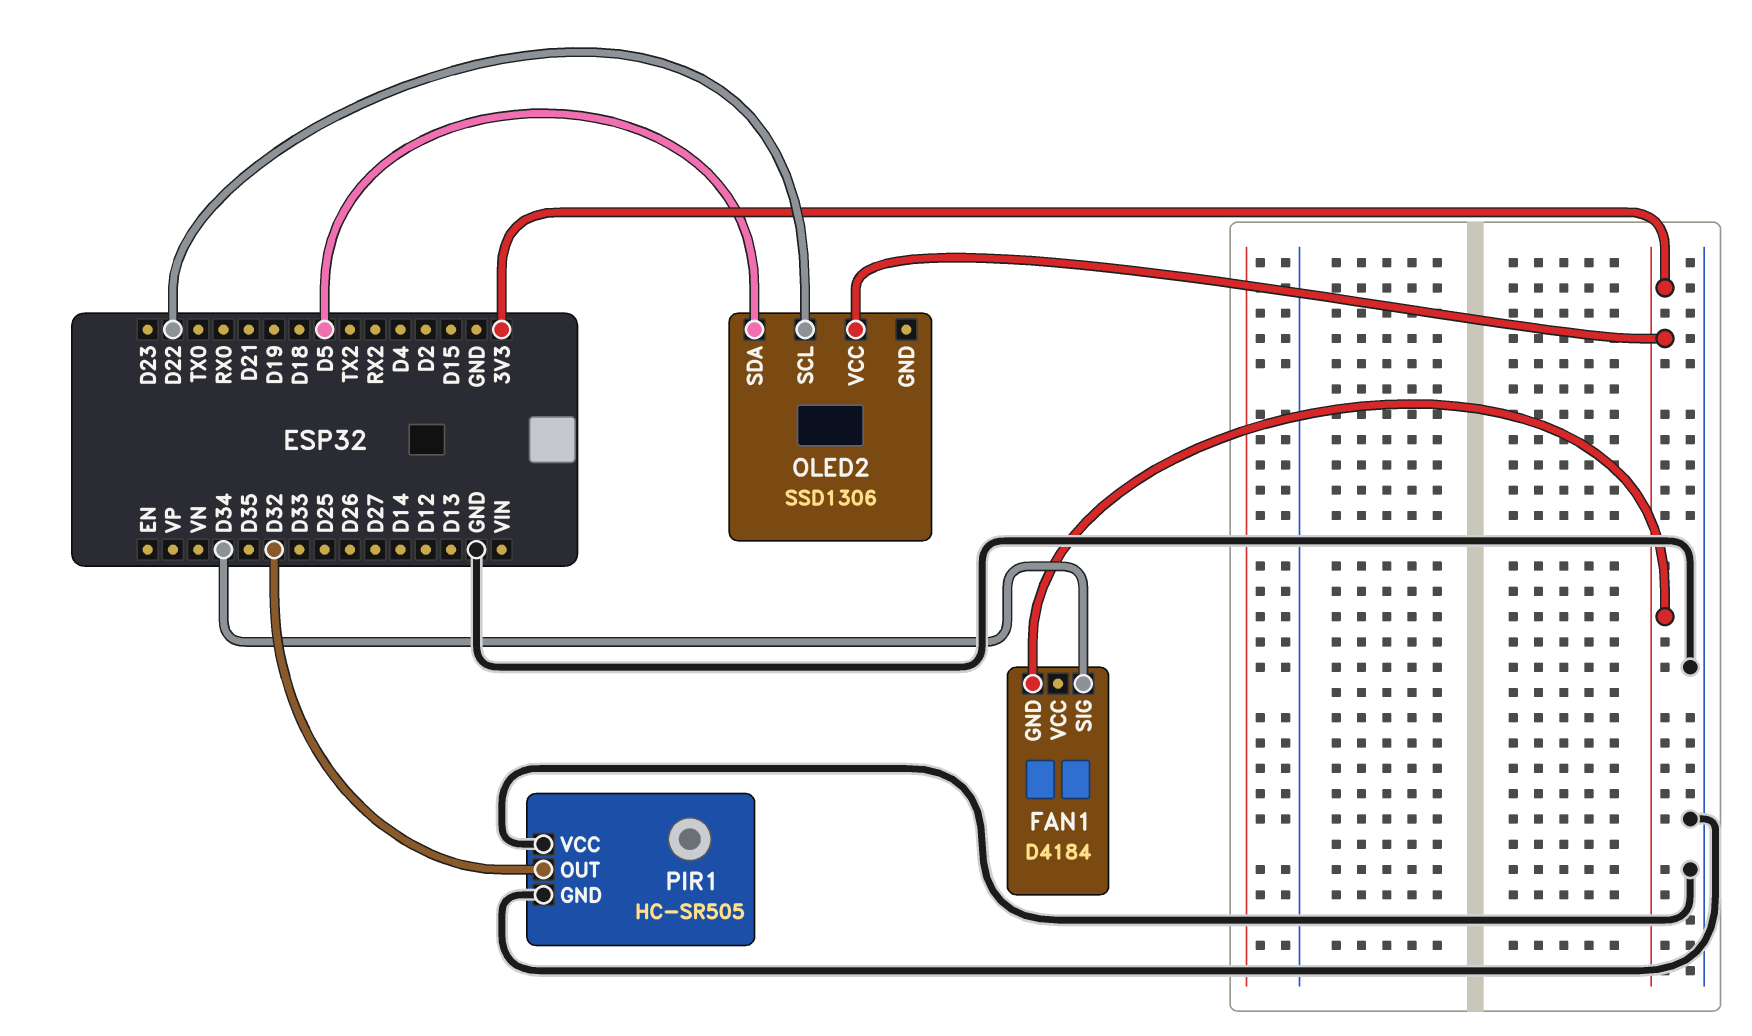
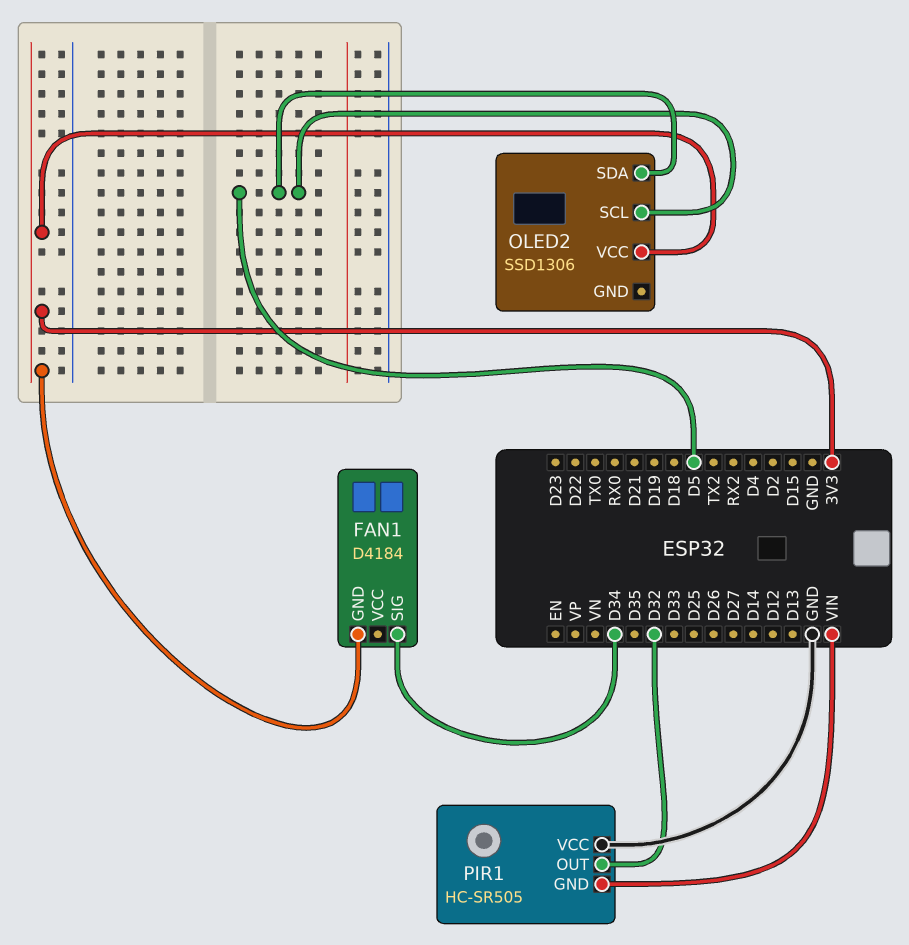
OLED2 pin SCL: D22 -> D5
PIR1 pin GND: GND -> VIN

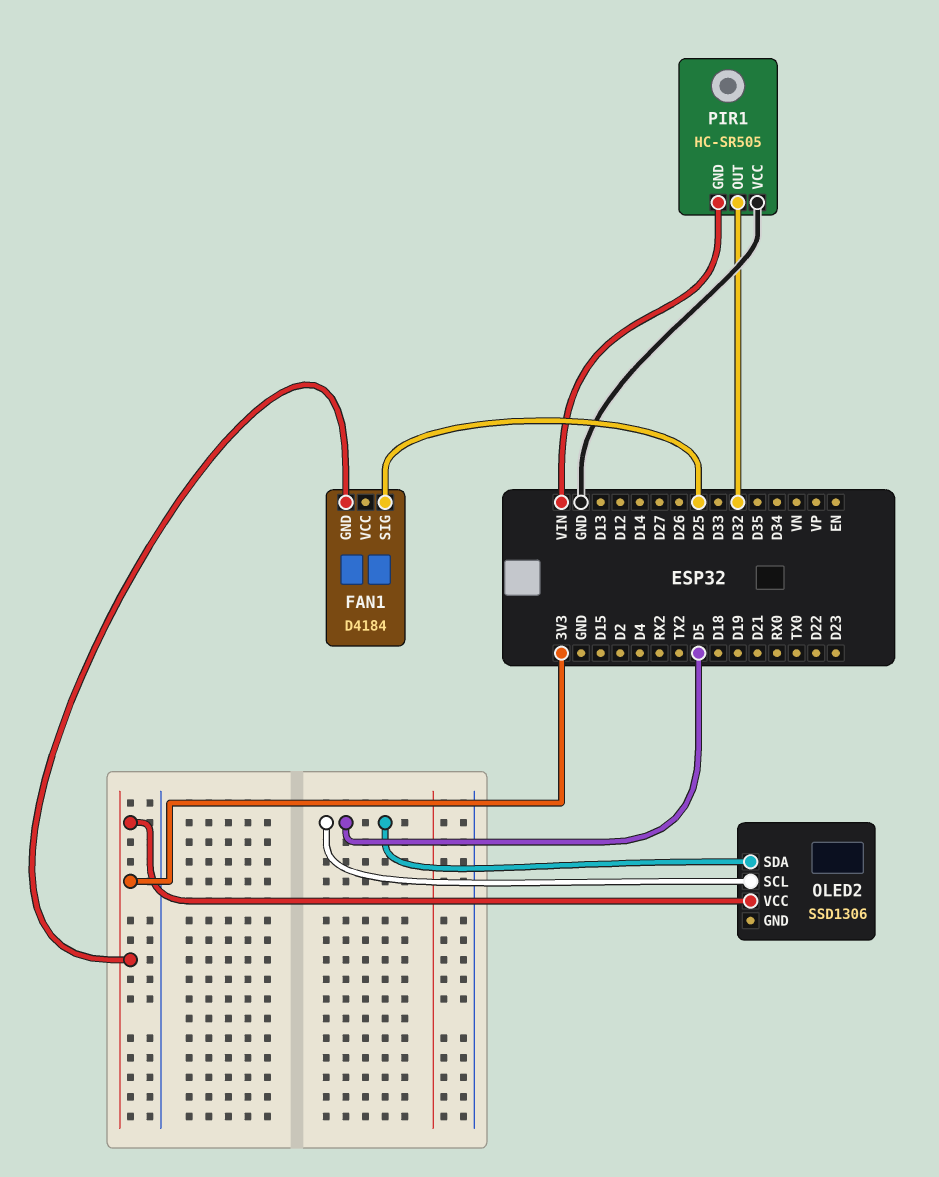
FAN1 pin SIG: D34 -> D25

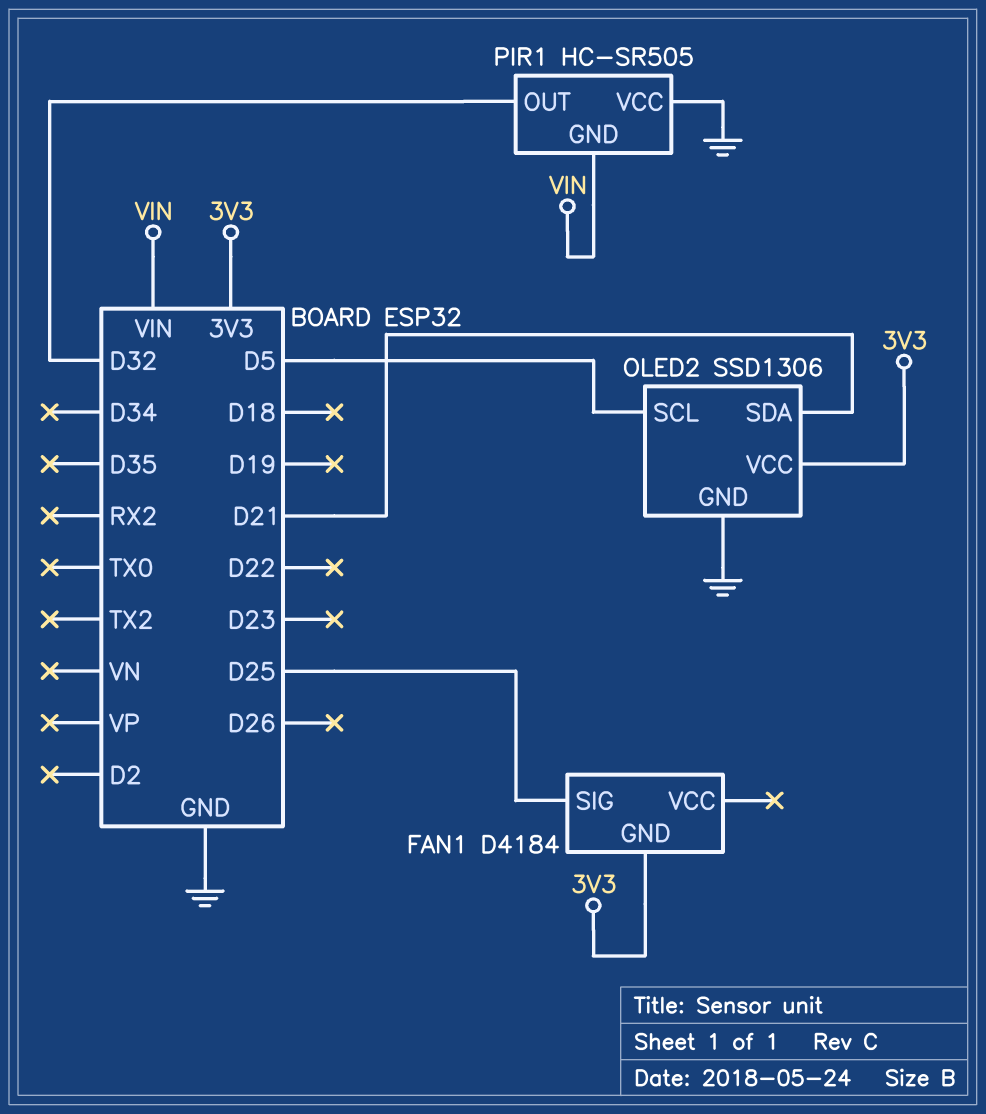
OLED2 pin GND: none -> GND
OLED2 pin SDA: D5 -> D21

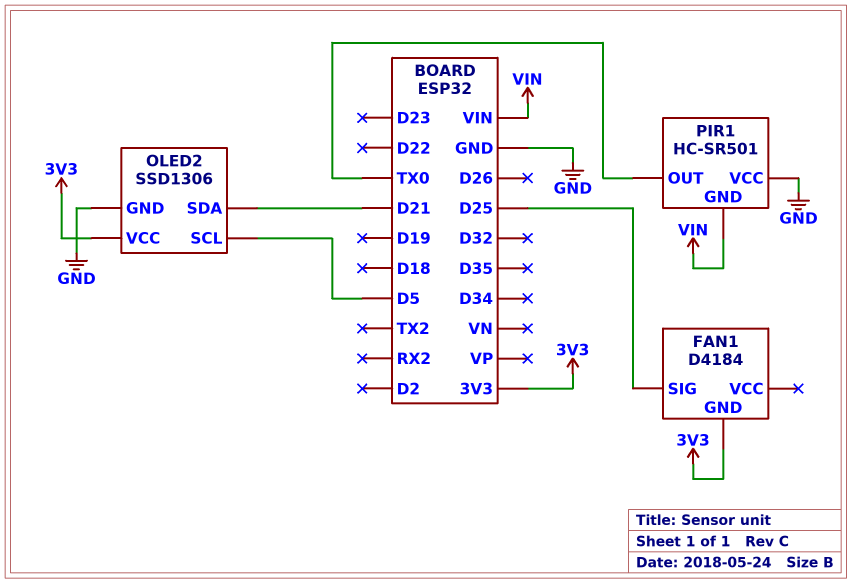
PIR1: HC-SR505 -> HC-SR501
PIR1 pin OUT: D32 -> TX0

